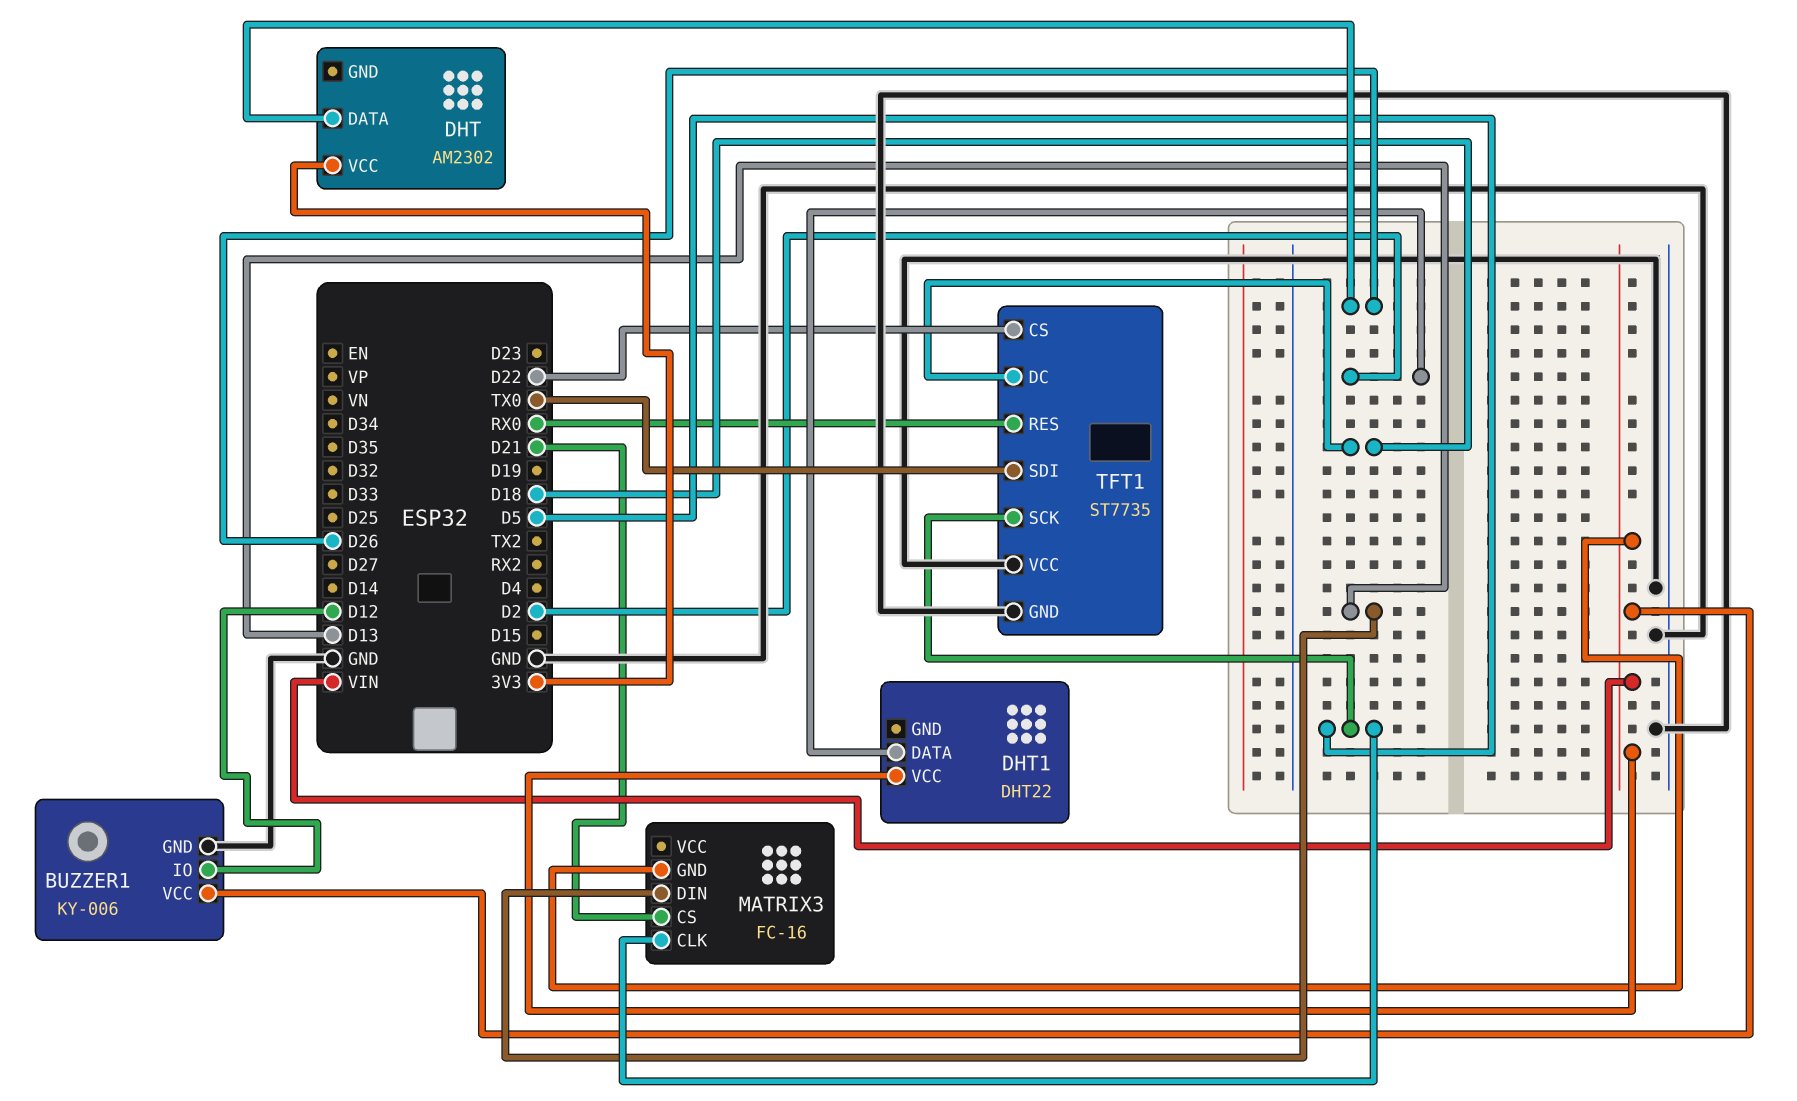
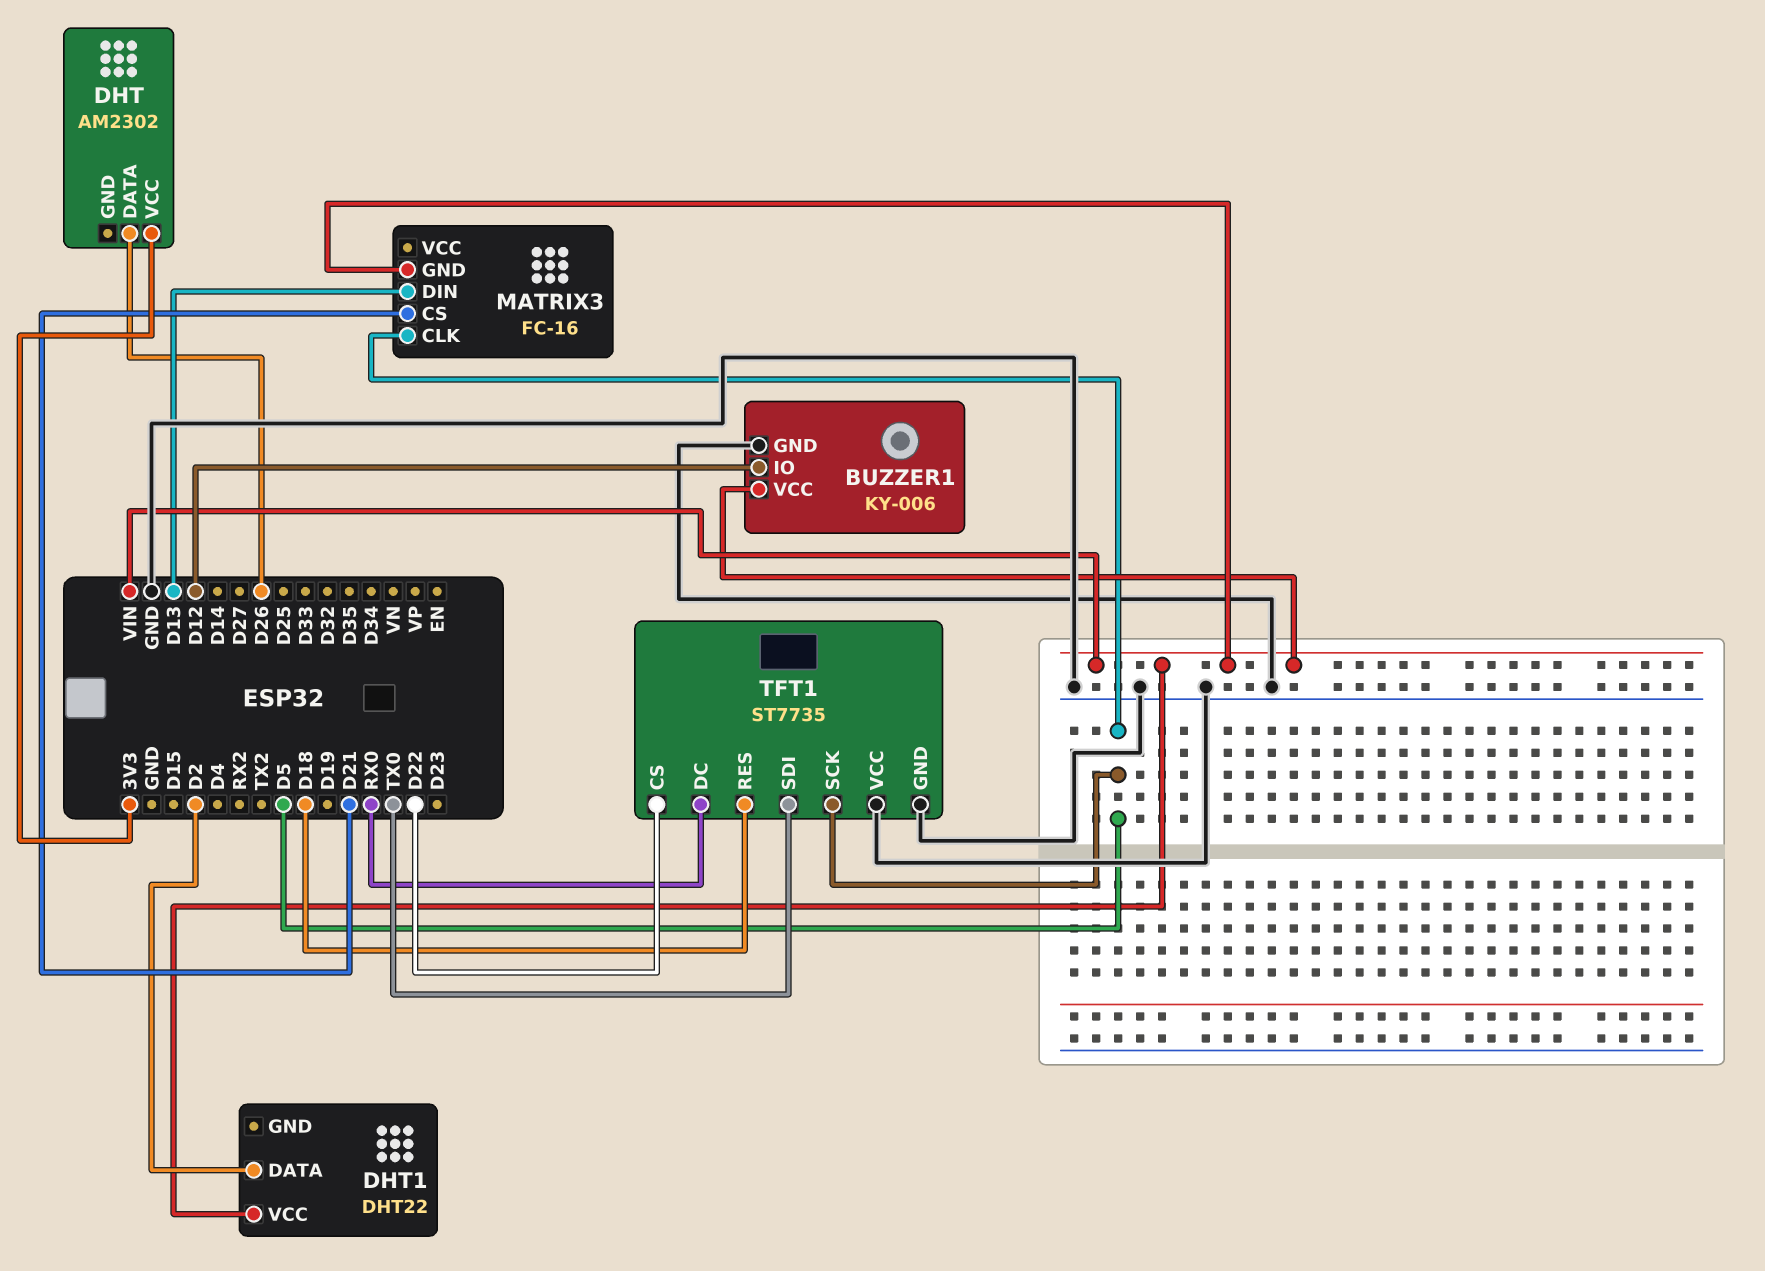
TFT1 pin DC: D18 -> RX0
TFT1 pin RES: RX0 -> D18

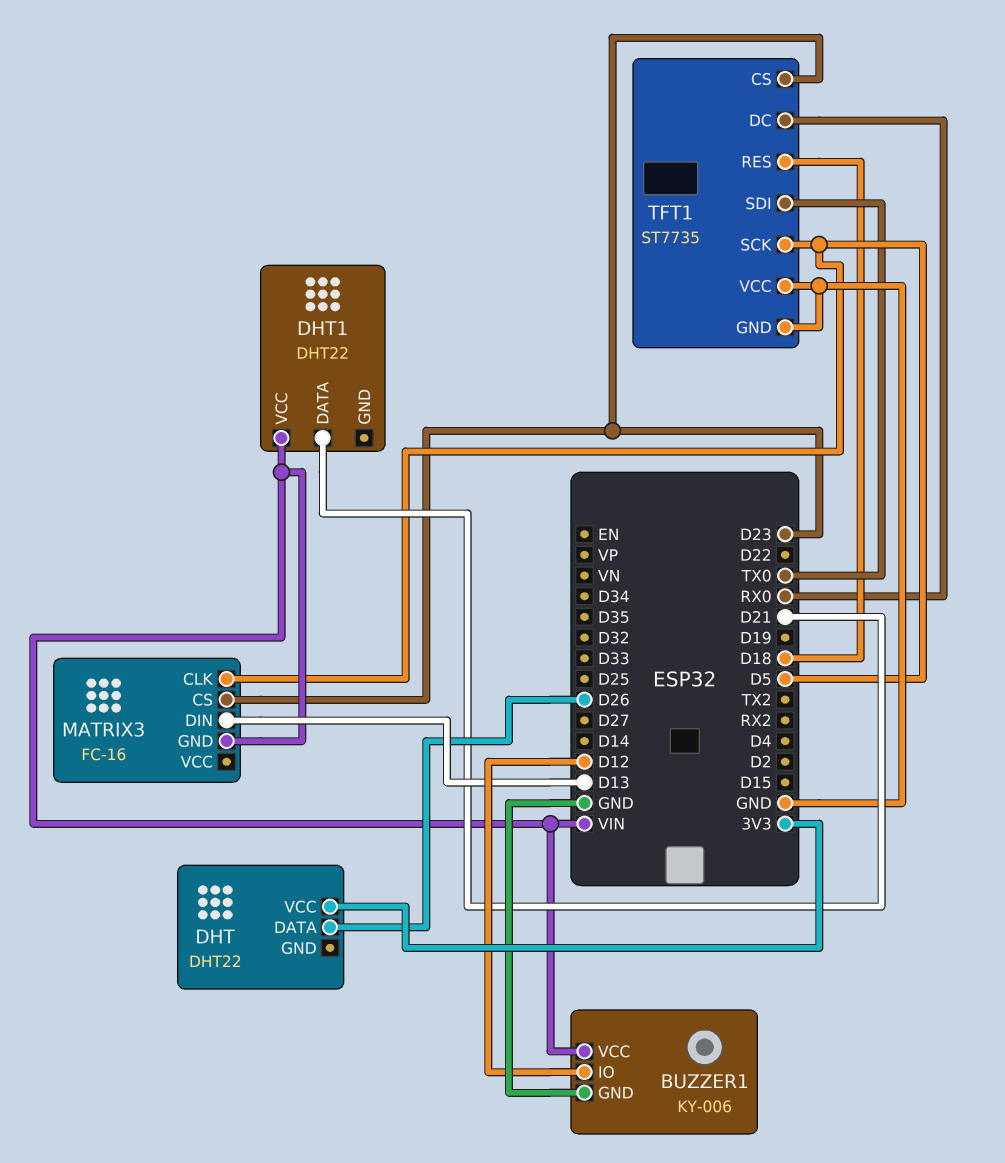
DHT: AM2302 -> DHT22
DHT1 pin DATA: D2 -> D21
MATRIX3 pin CS: D21 -> D23
TFT1 pin CS: D22 -> D23

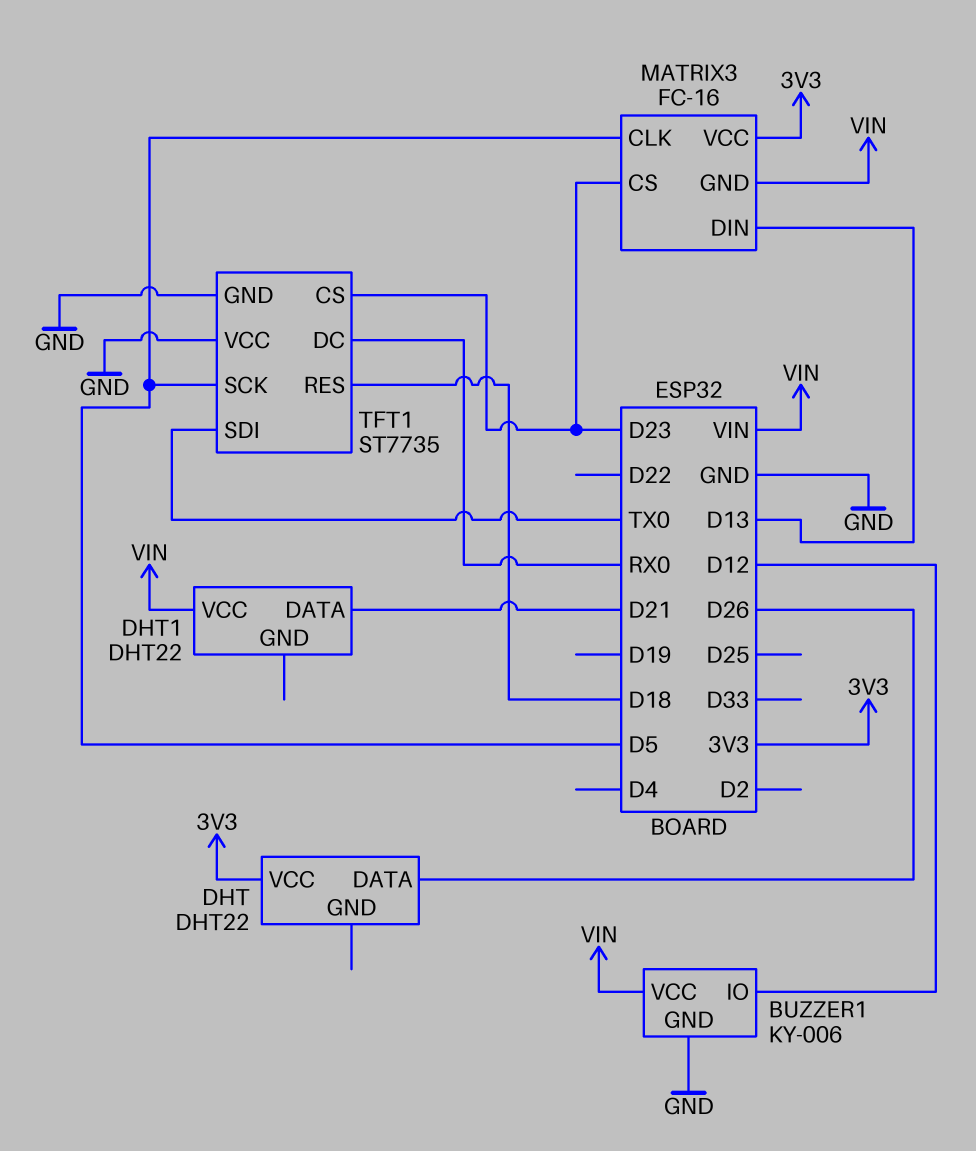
MATRIX3 pin VCC: none -> 3V3

